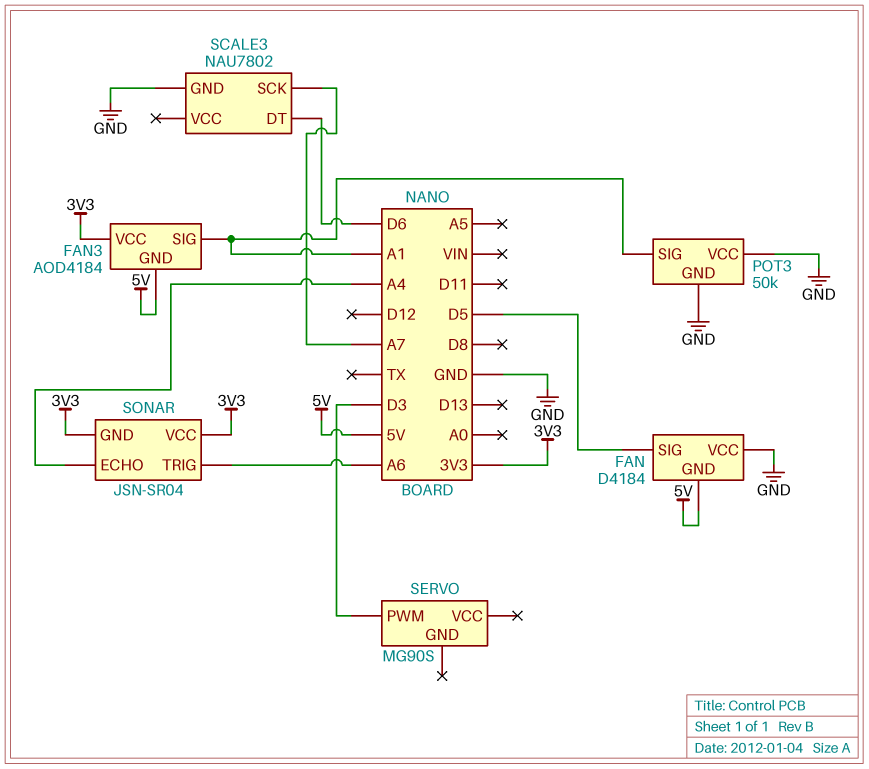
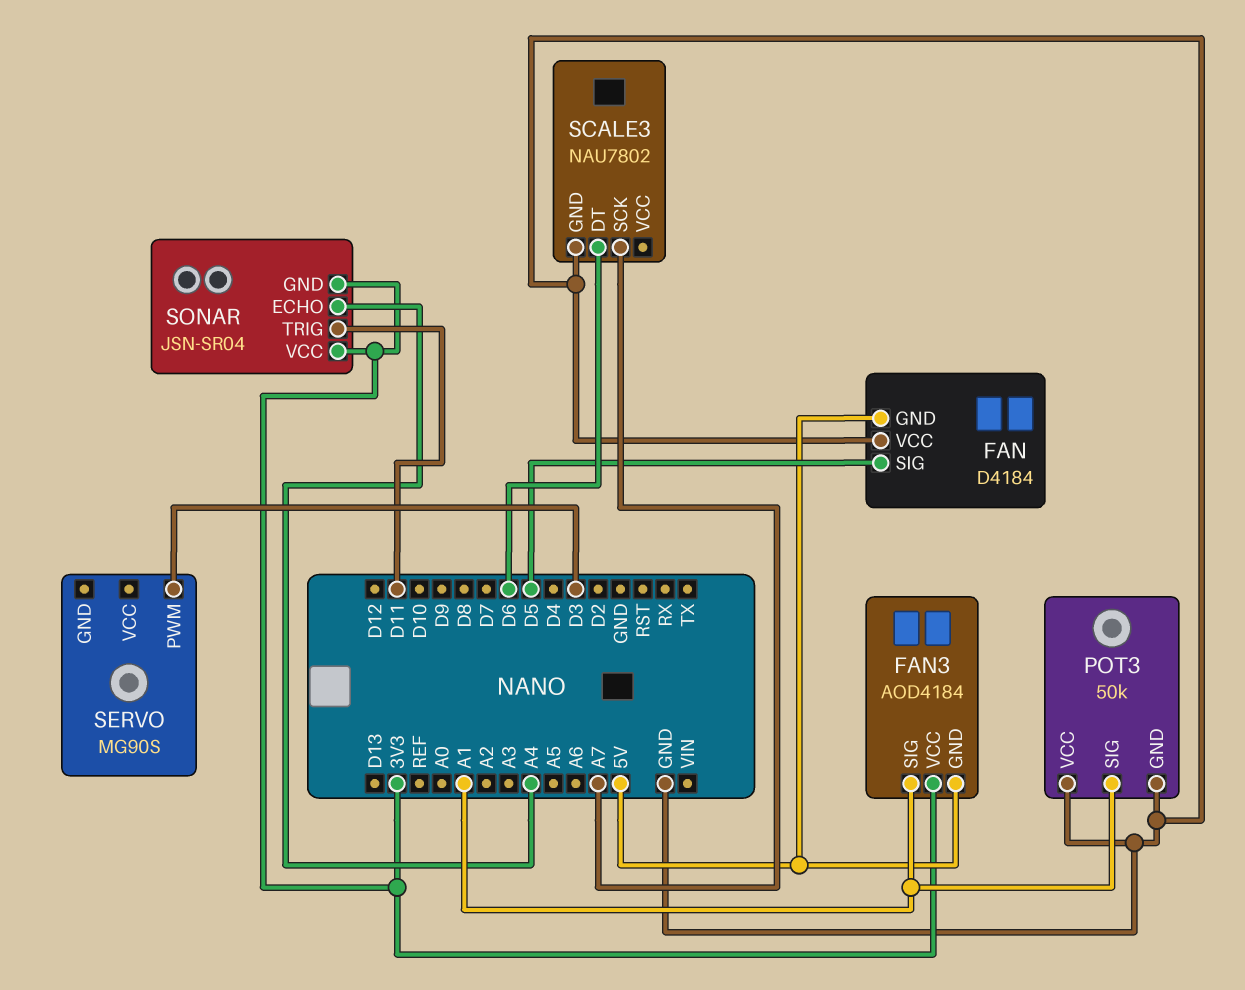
SONAR pin TRIG: A6 -> D11

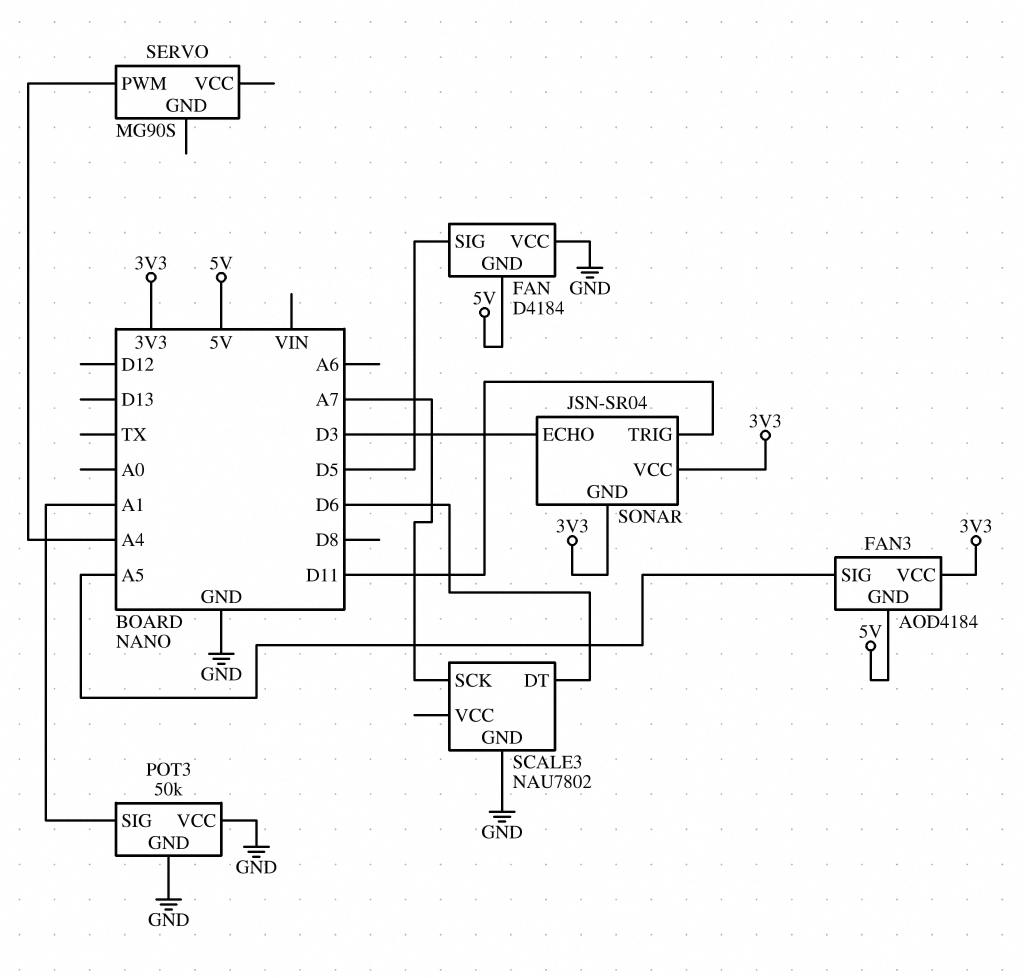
FAN3 pin SIG: A1 -> A5
SERVO pin PWM: D3 -> A4
SONAR pin ECHO: A4 -> D3

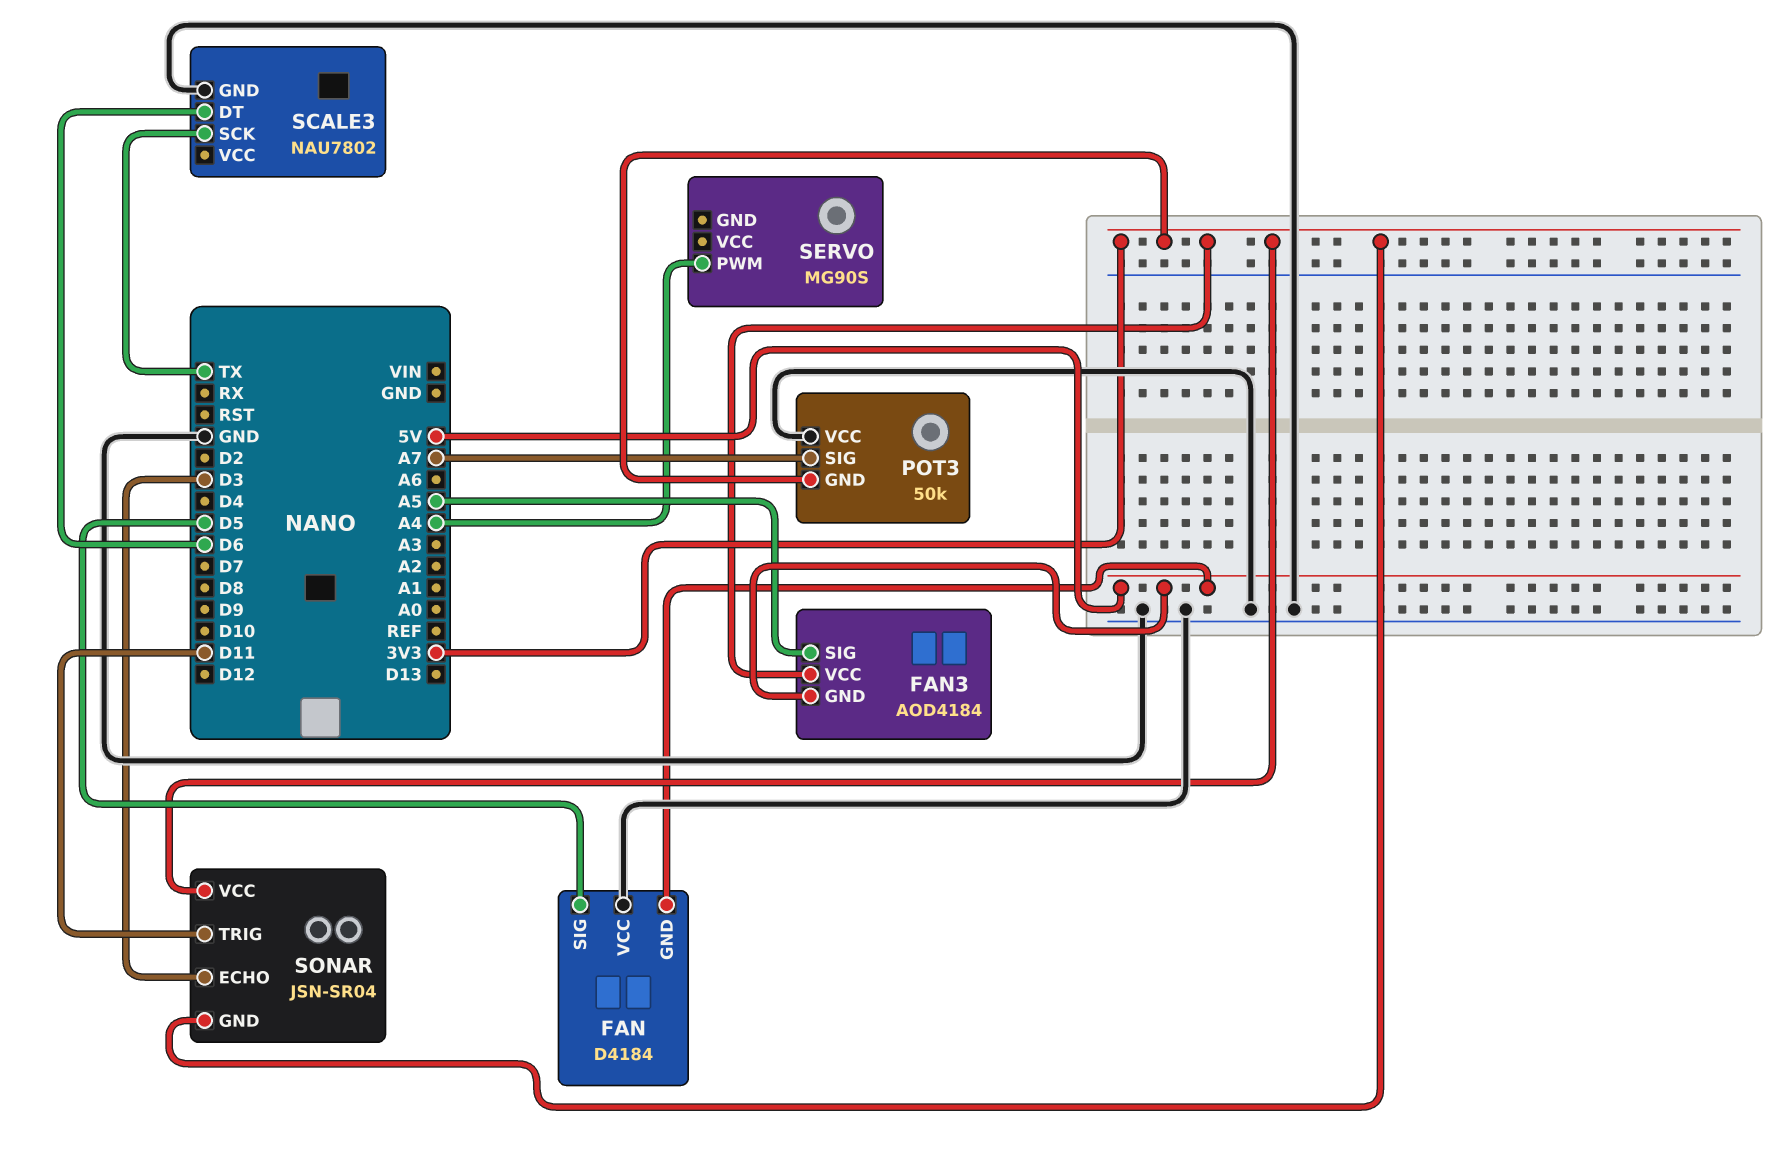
POT3 pin GND: GND -> 3V3
POT3 pin SIG: A1 -> A7
SCALE3 pin SCK: A7 -> TX

